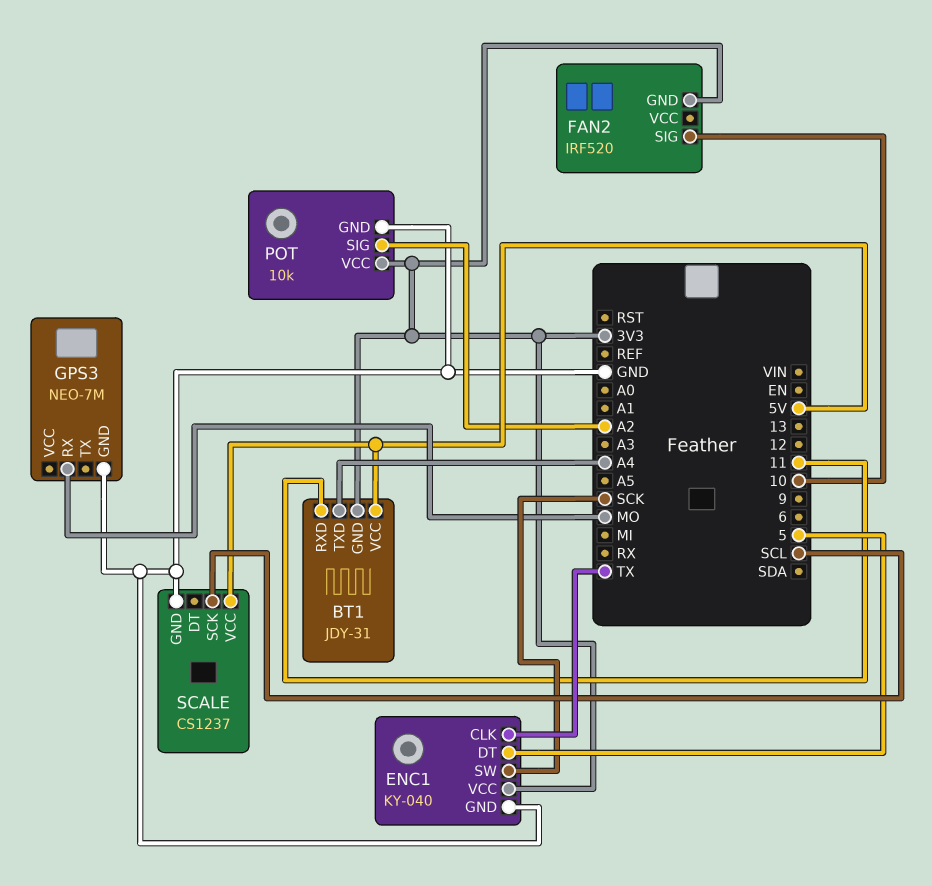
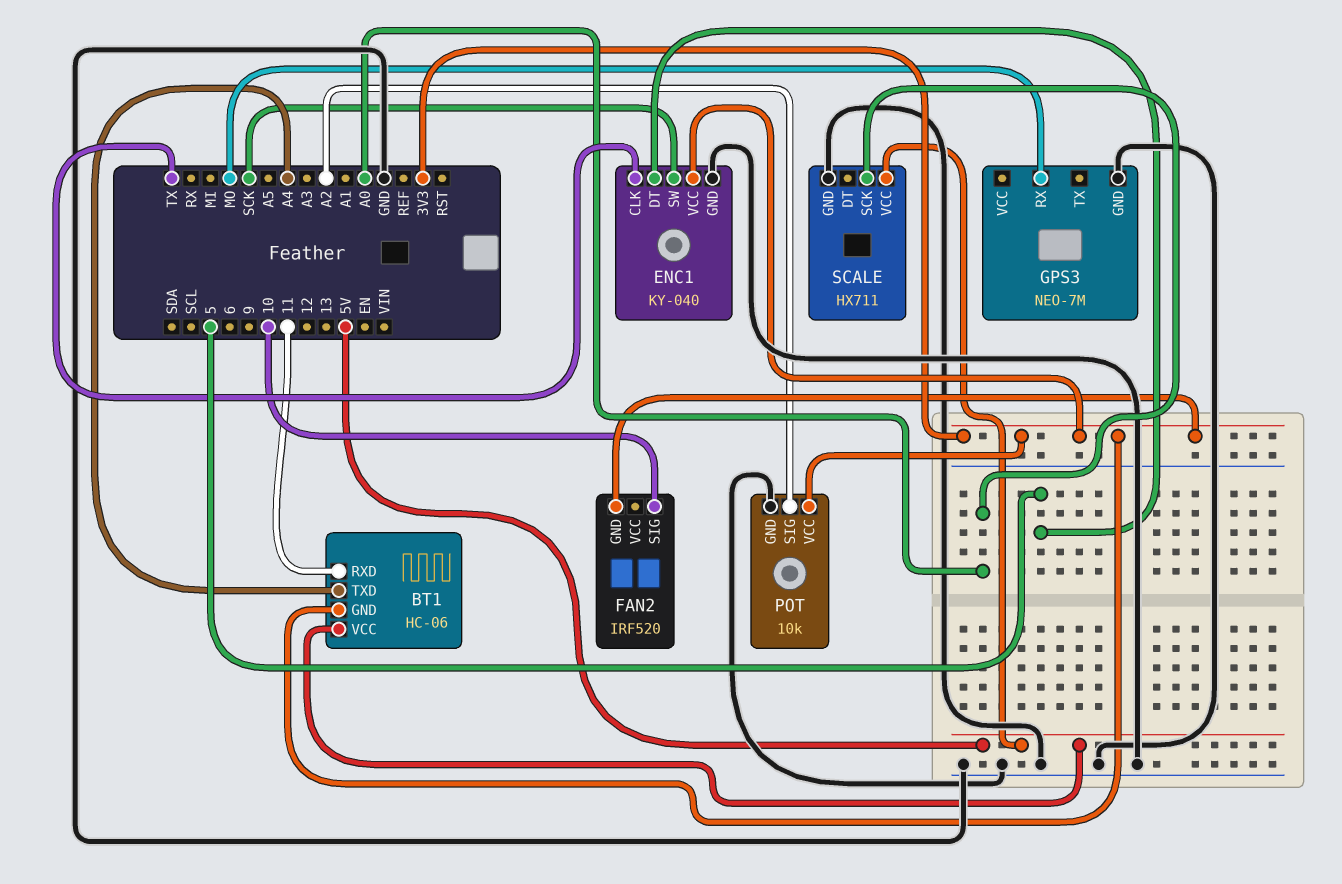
BT1: JDY-31 -> HC-06
SCALE: CS1237 -> HX711
SCALE pin SCK: SCL -> A0

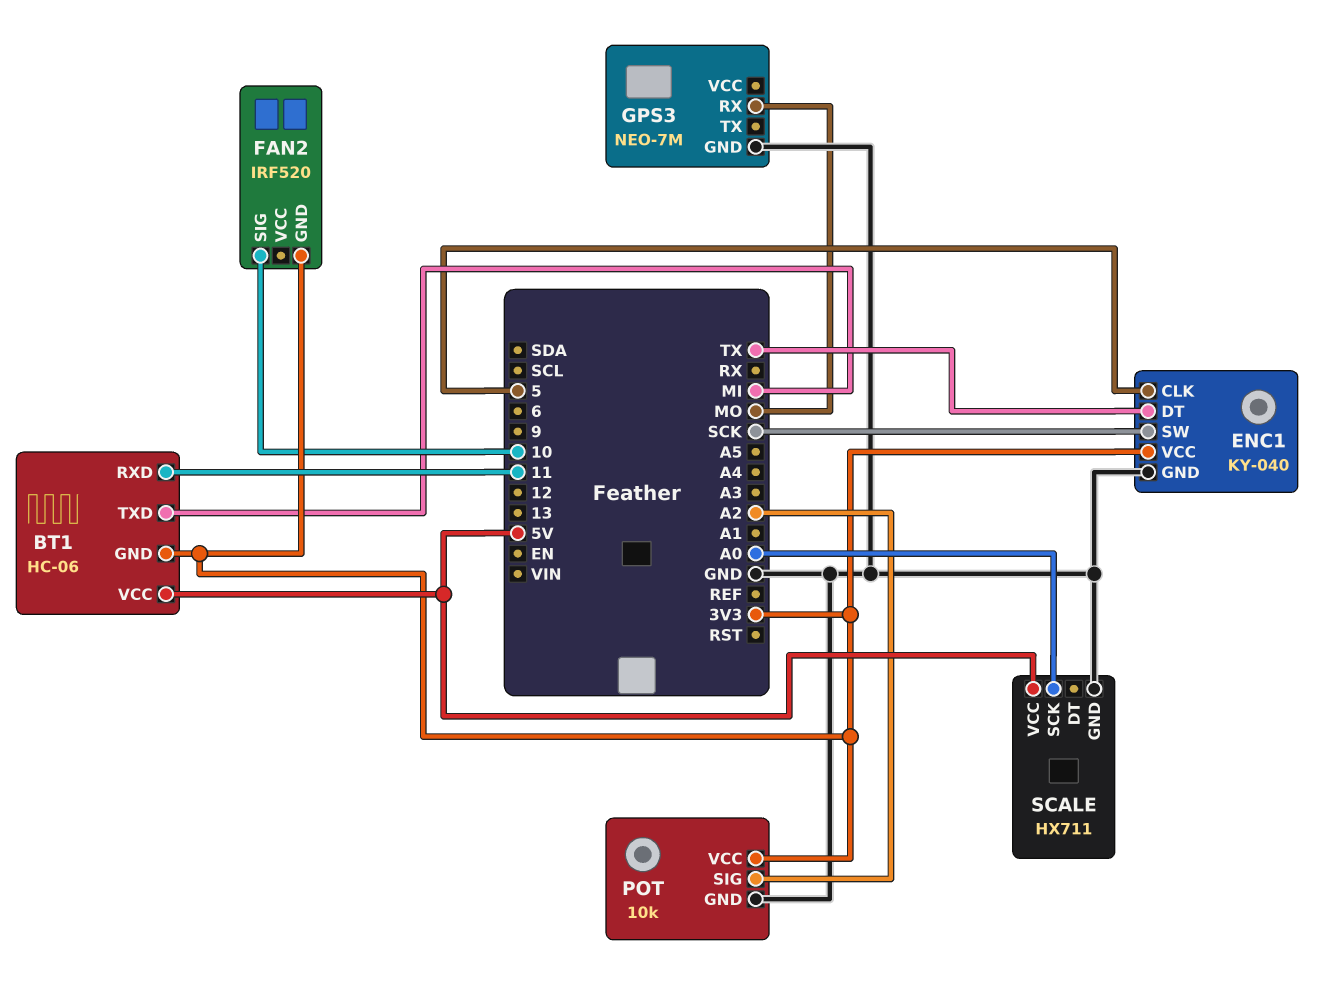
BT1 pin TXD: A4 -> MI
ENC1 pin CLK: TX -> 5
ENC1 pin DT: 5 -> TX

